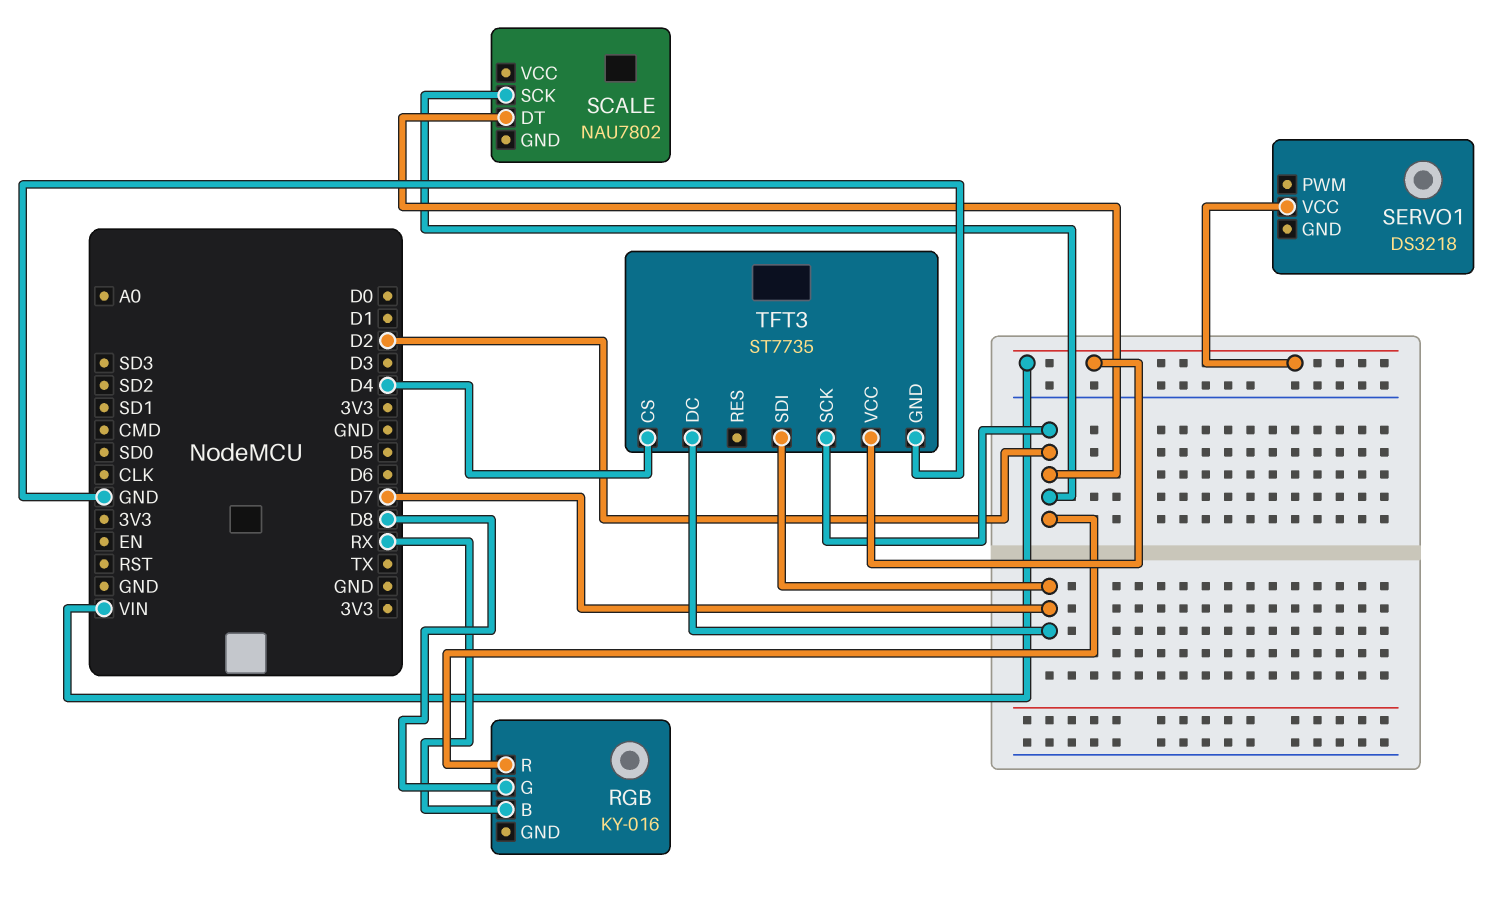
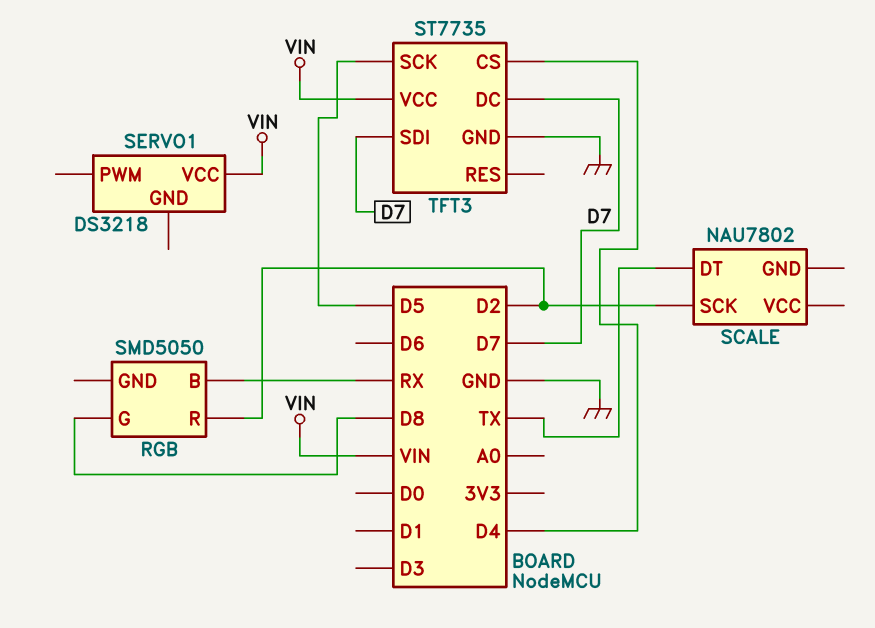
RGB: KY-016 -> SMD5050
SCALE pin DT: D2 -> TX
TFT3 pin SCK: D2 -> D5

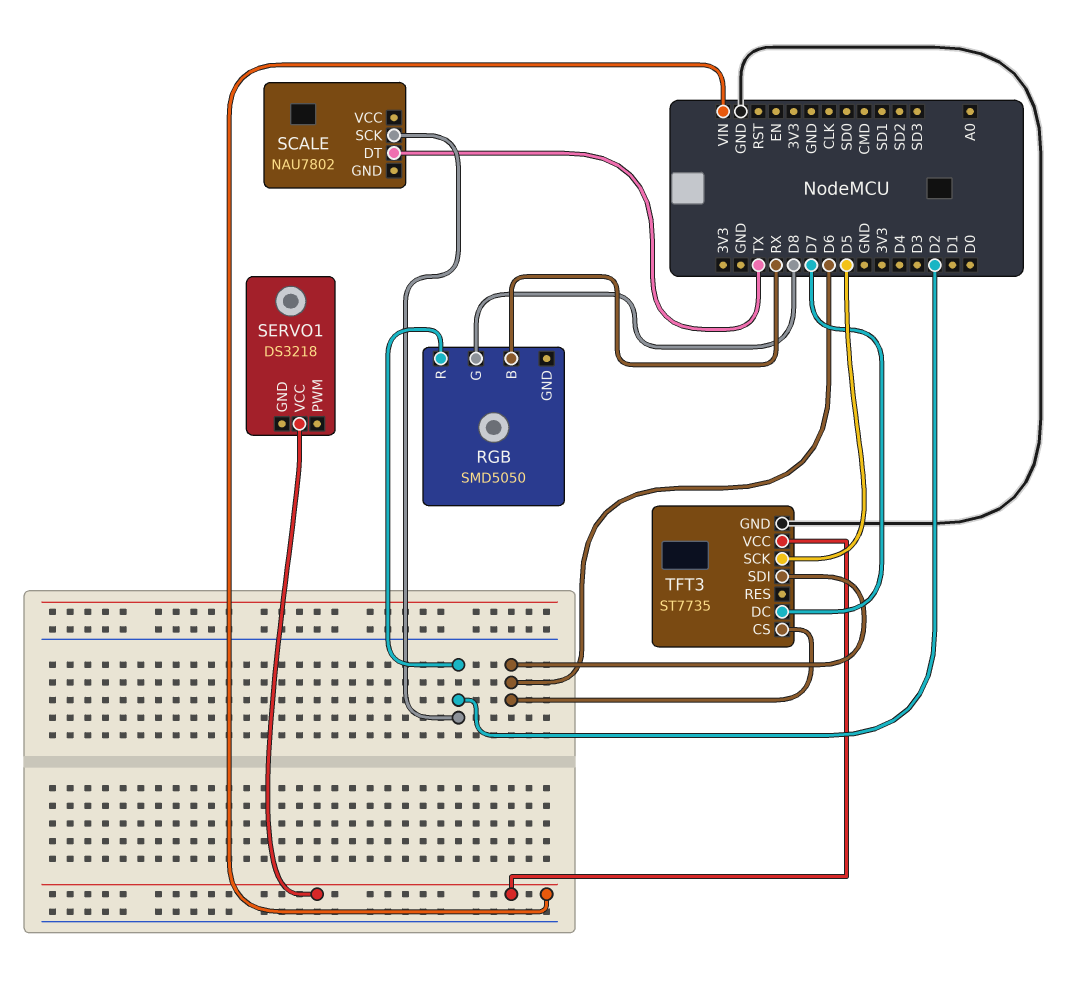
TFT3 pin CS: D4 -> D6
TFT3 pin SDI: D7 -> D6

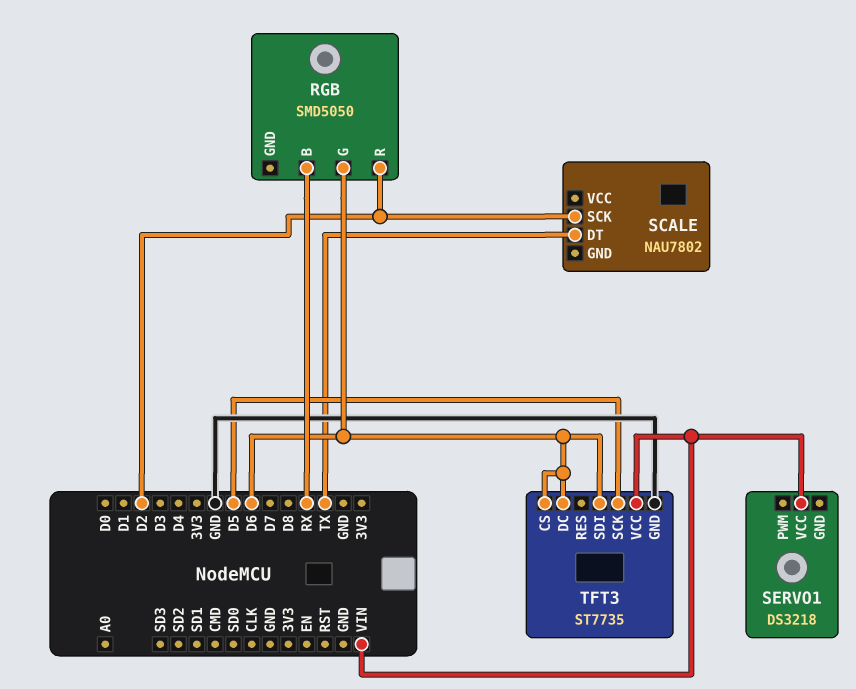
RGB pin G: D8 -> D6
TFT3 pin DC: D7 -> D6

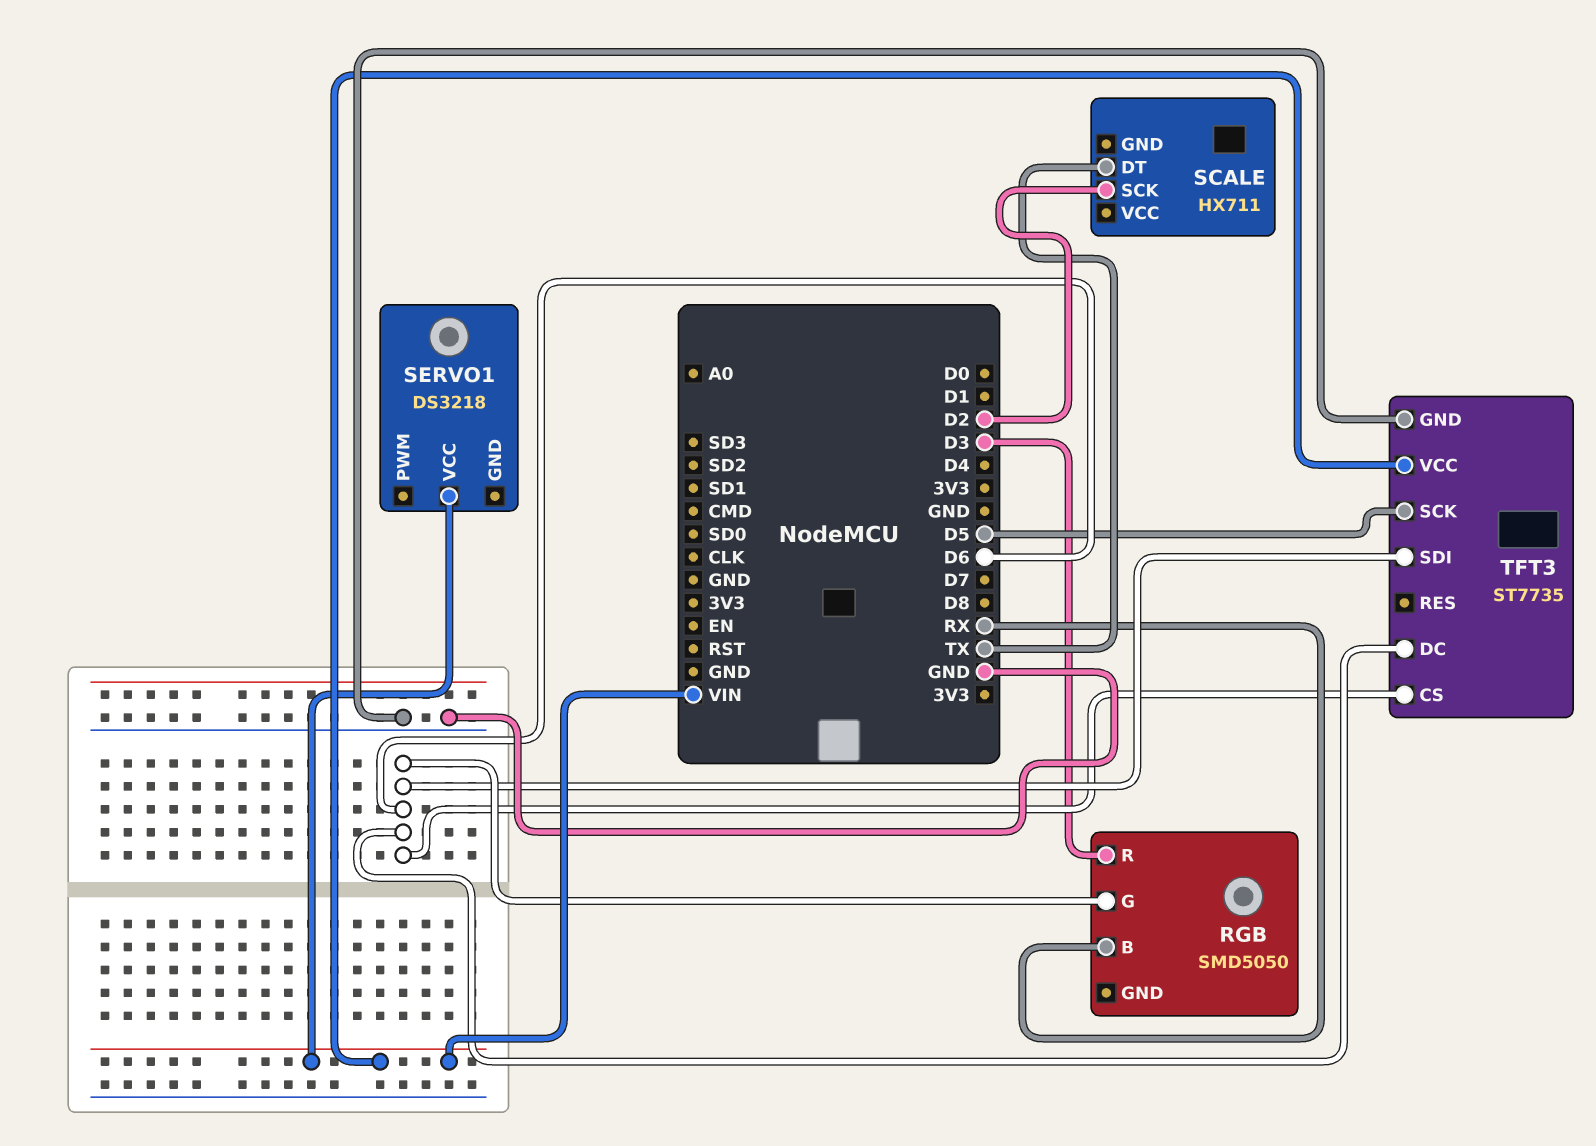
RGB pin R: D2 -> D3
SCALE: NAU7802 -> HX711

